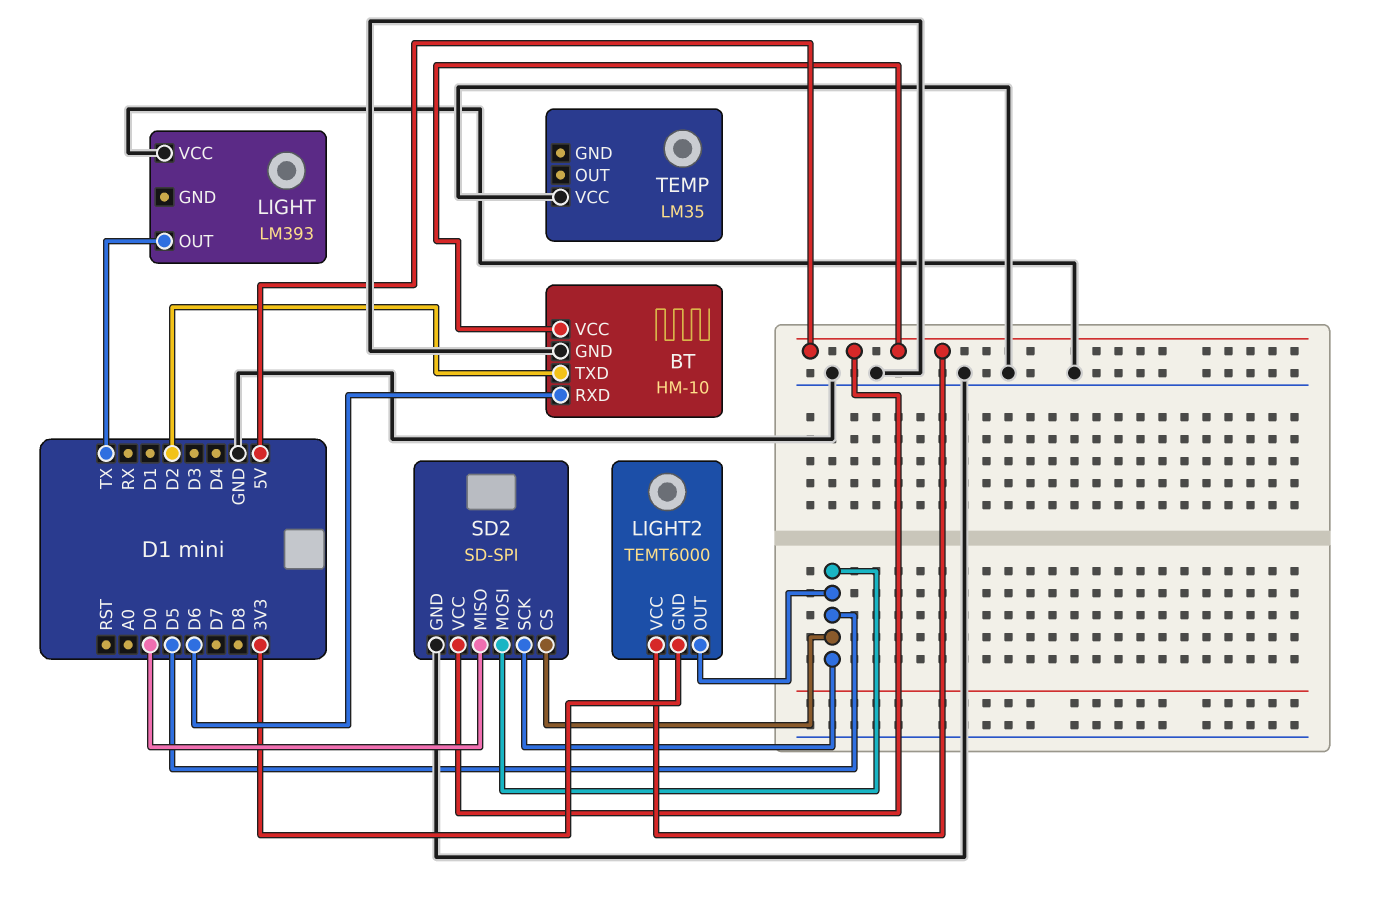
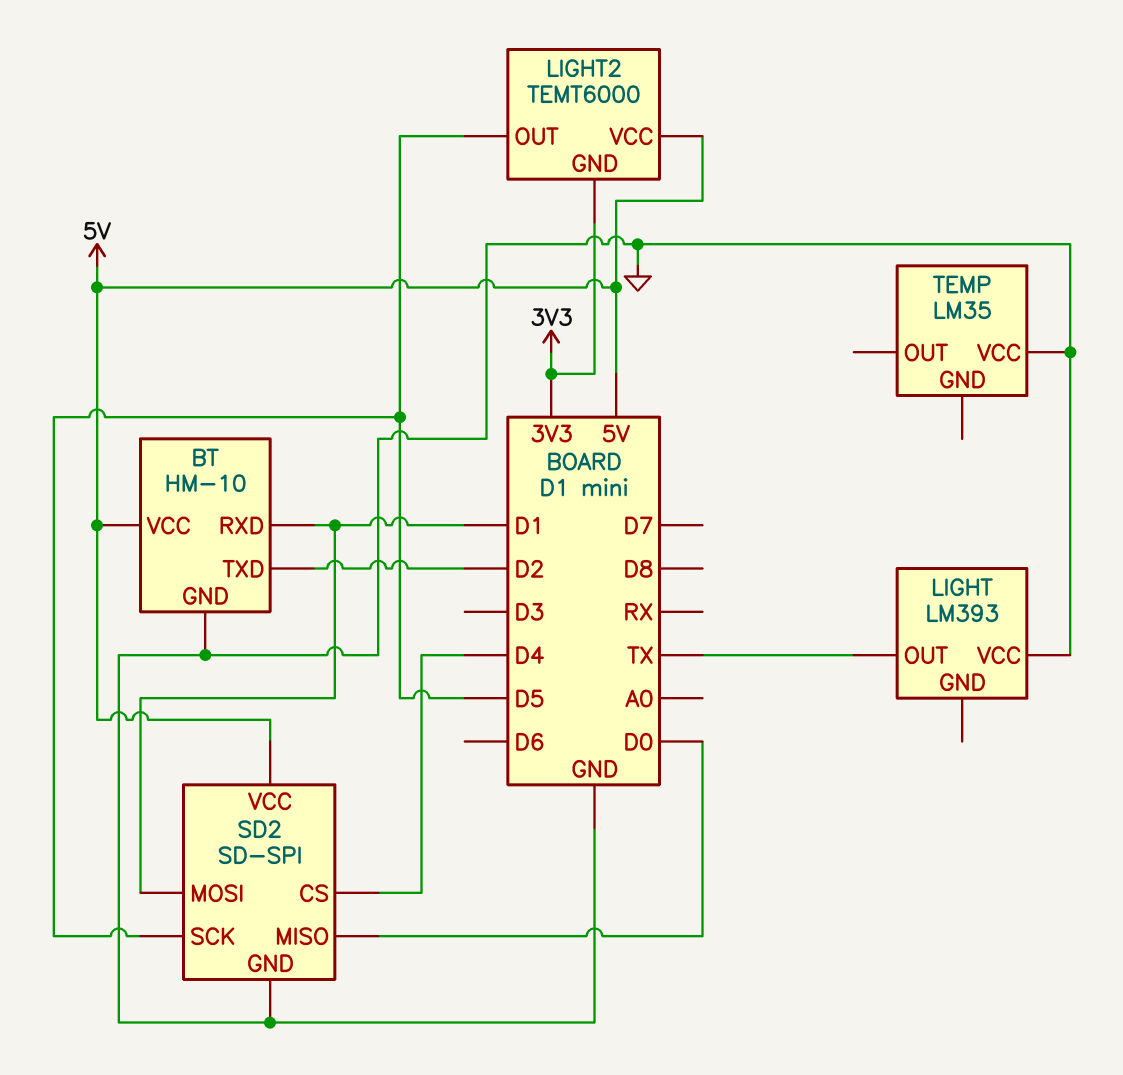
BT pin RXD: D6 -> D1
SD2 pin CS: D5 -> D4
SD2 pin MOSI: D5 -> D1

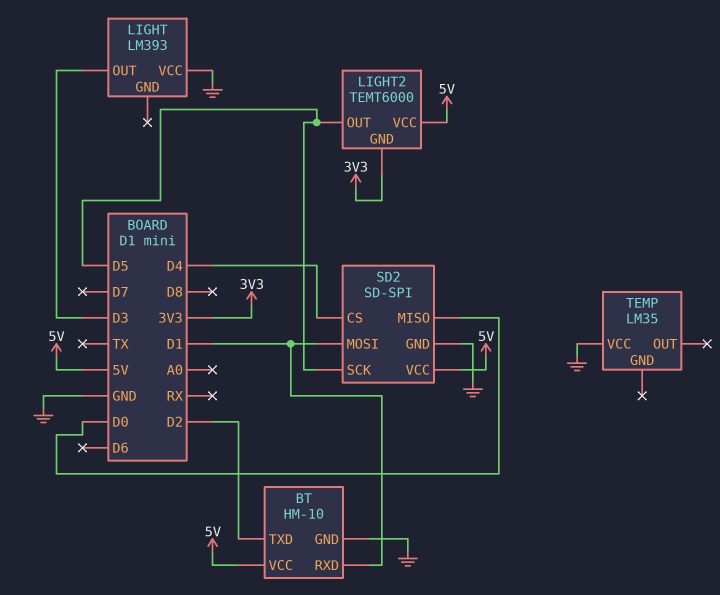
LIGHT pin OUT: TX -> D3

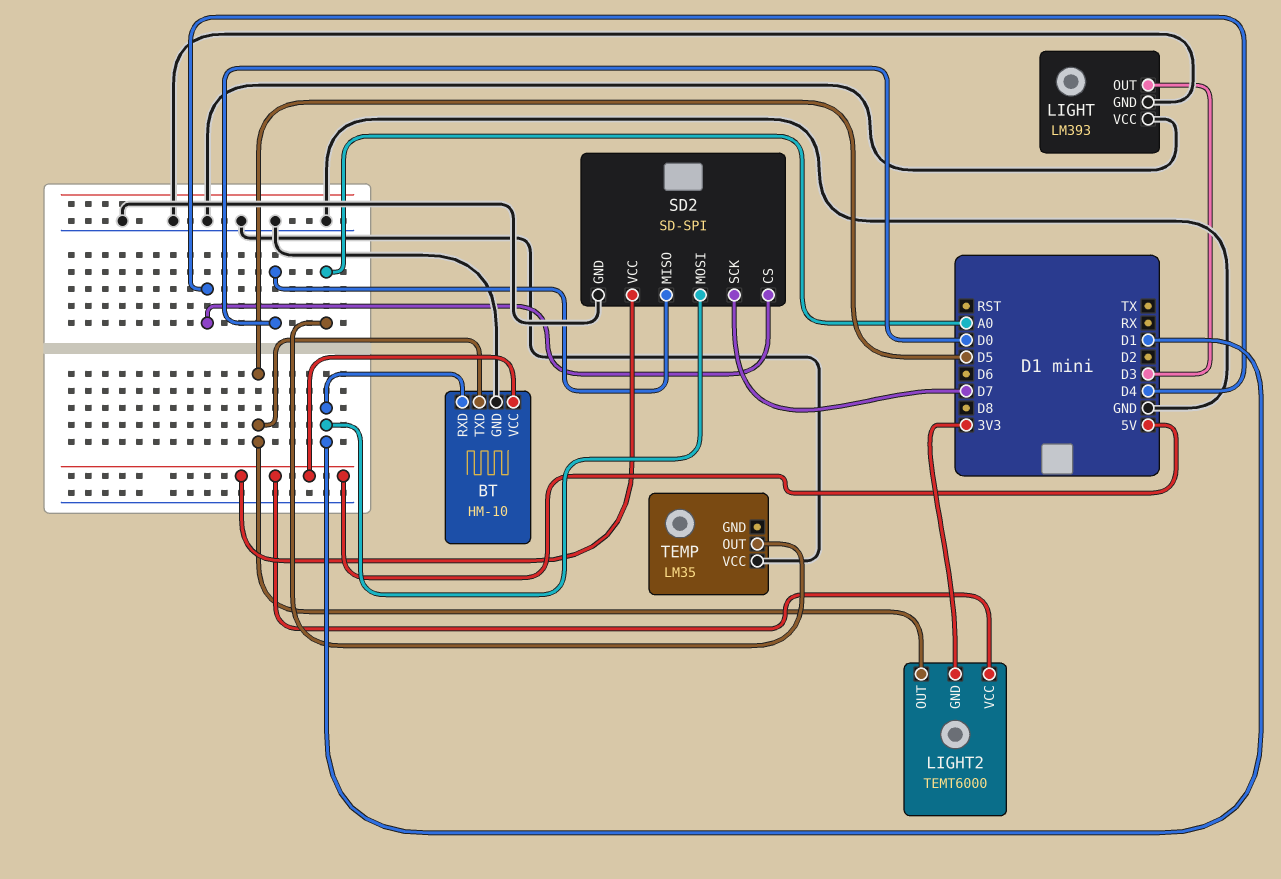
BT pin TXD: D2 -> D5
LIGHT pin GND: none -> GND
SD2 pin SCK: D5 -> D7
TEMP pin OUT: none -> A0

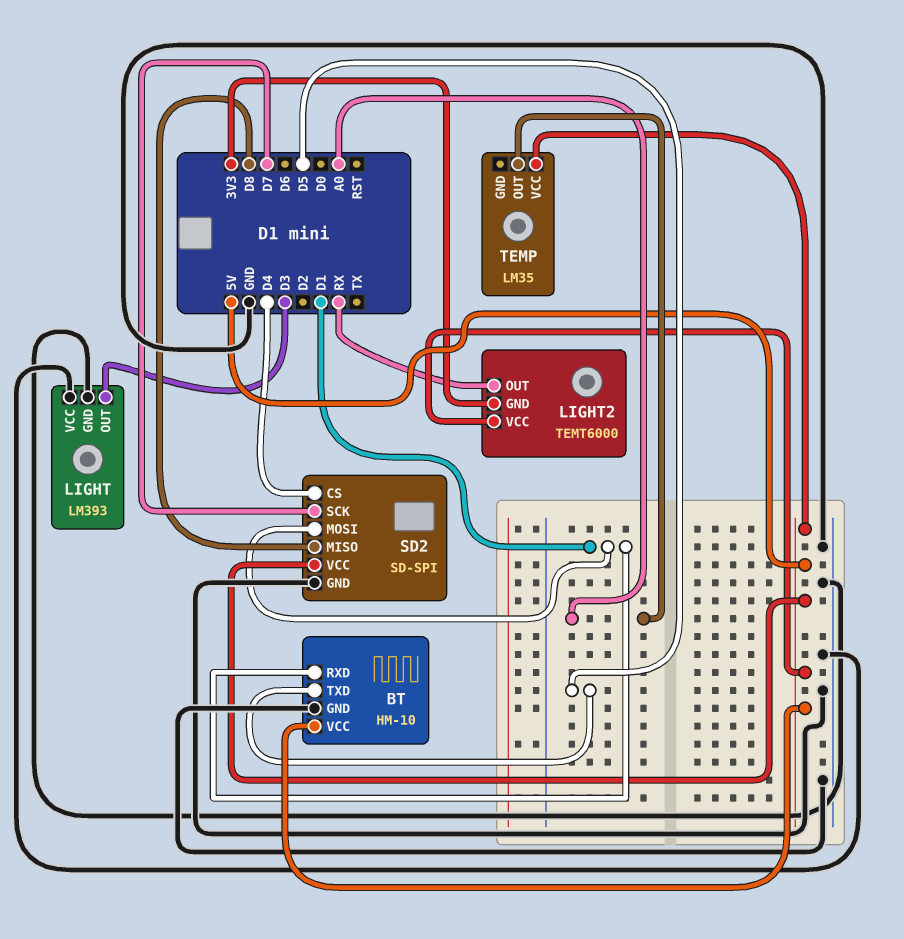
LIGHT2 pin OUT: D5 -> RX
SD2 pin MISO: D0 -> D8
TEMP pin VCC: GND -> 5V

